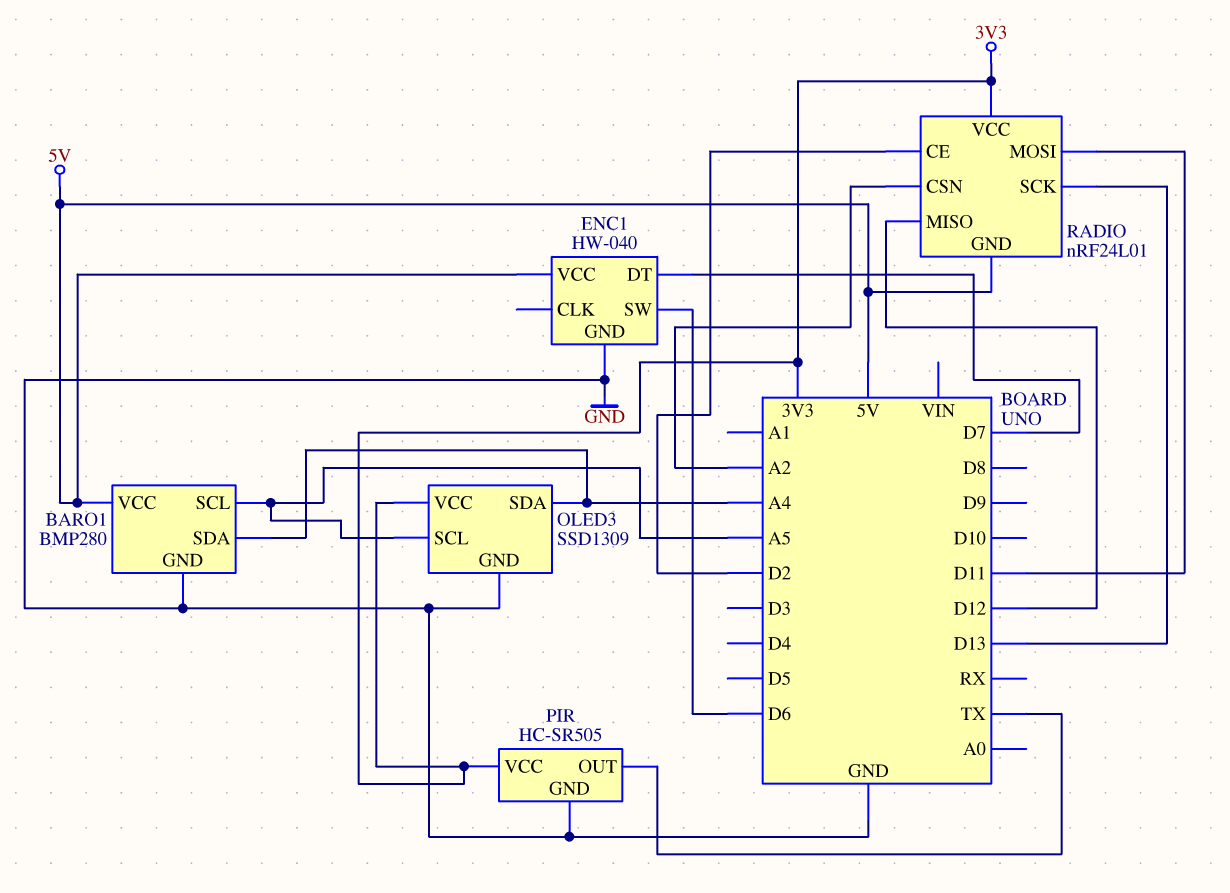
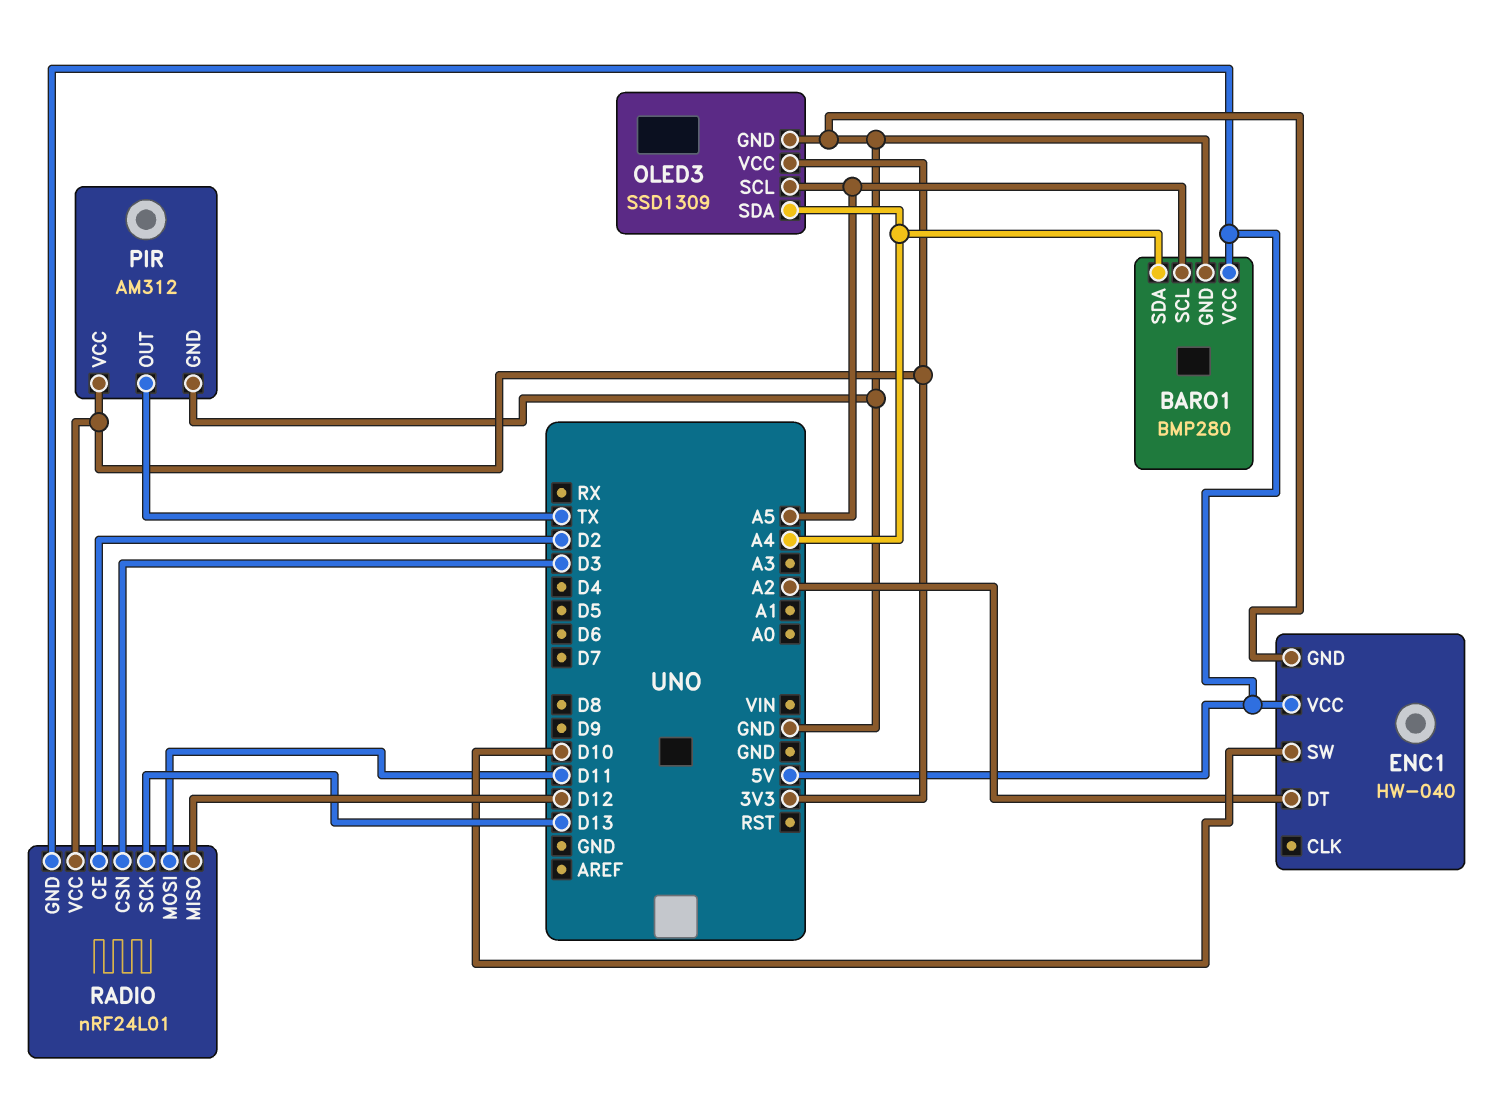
ENC1 pin DT: D7 -> A2
ENC1 pin SW: D6 -> D10
PIR: HC-SR505 -> AM312
RADIO pin CSN: A2 -> D3

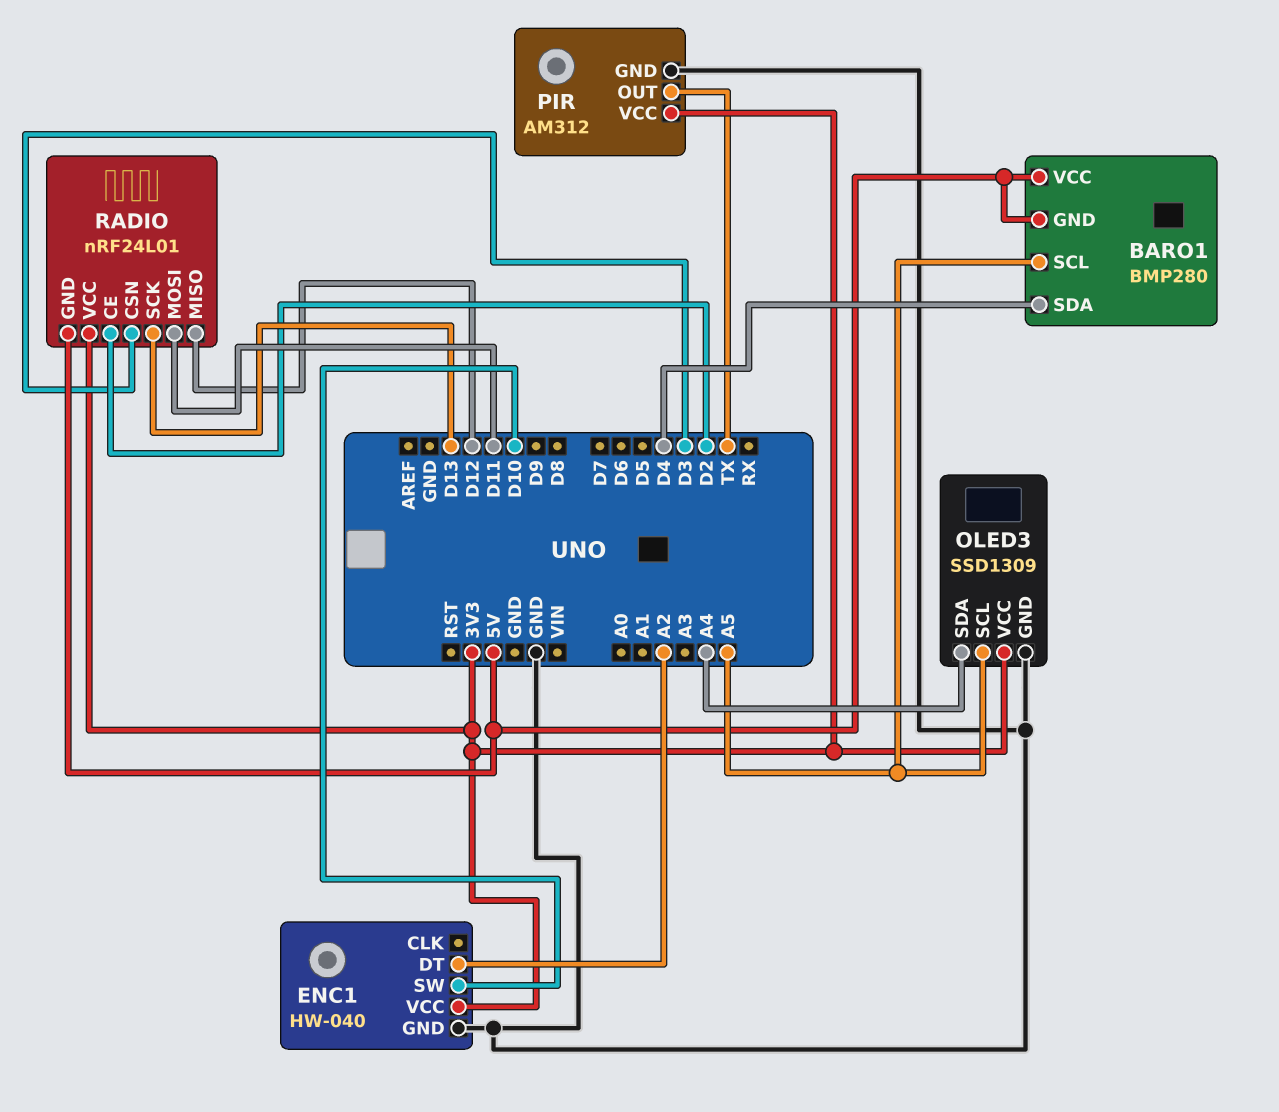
BARO1 pin GND: GND -> 5V
BARO1 pin SDA: A4 -> D4
ENC1 pin VCC: 5V -> 3V3

